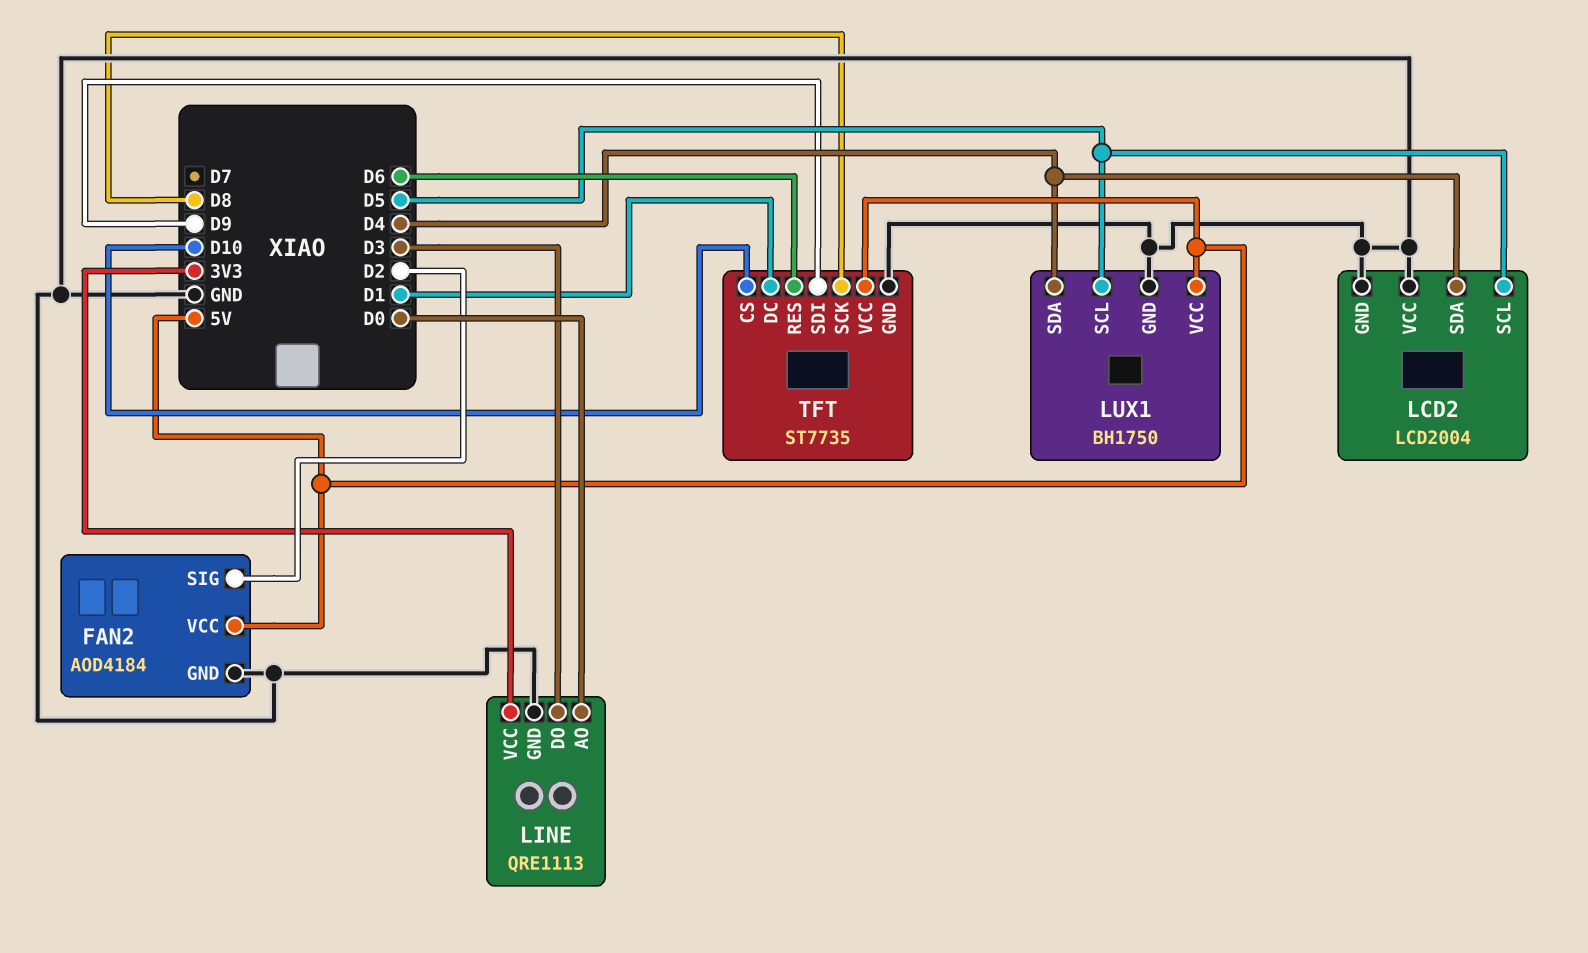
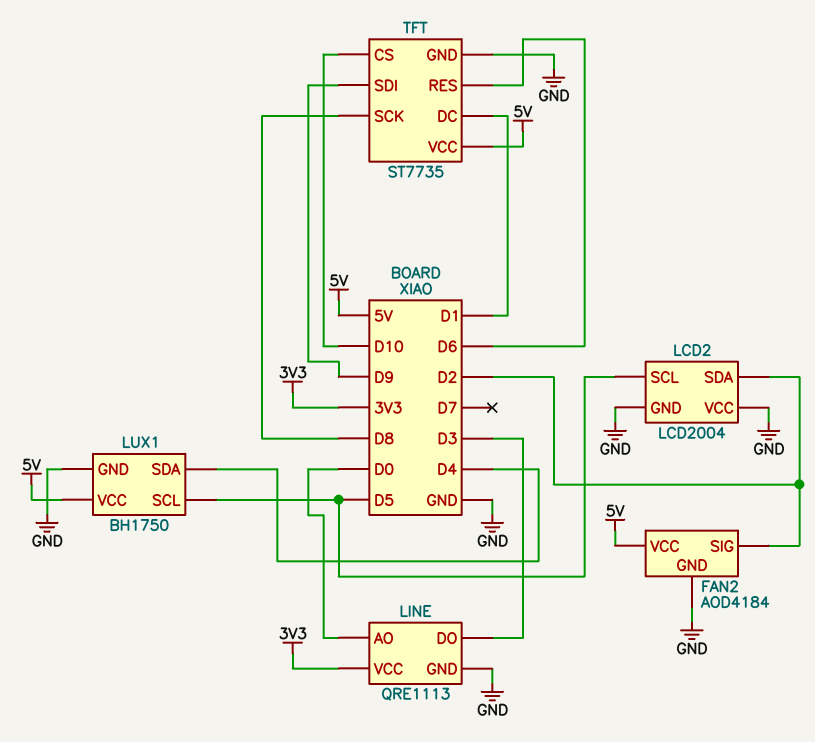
LCD2 pin SDA: D4 -> D2

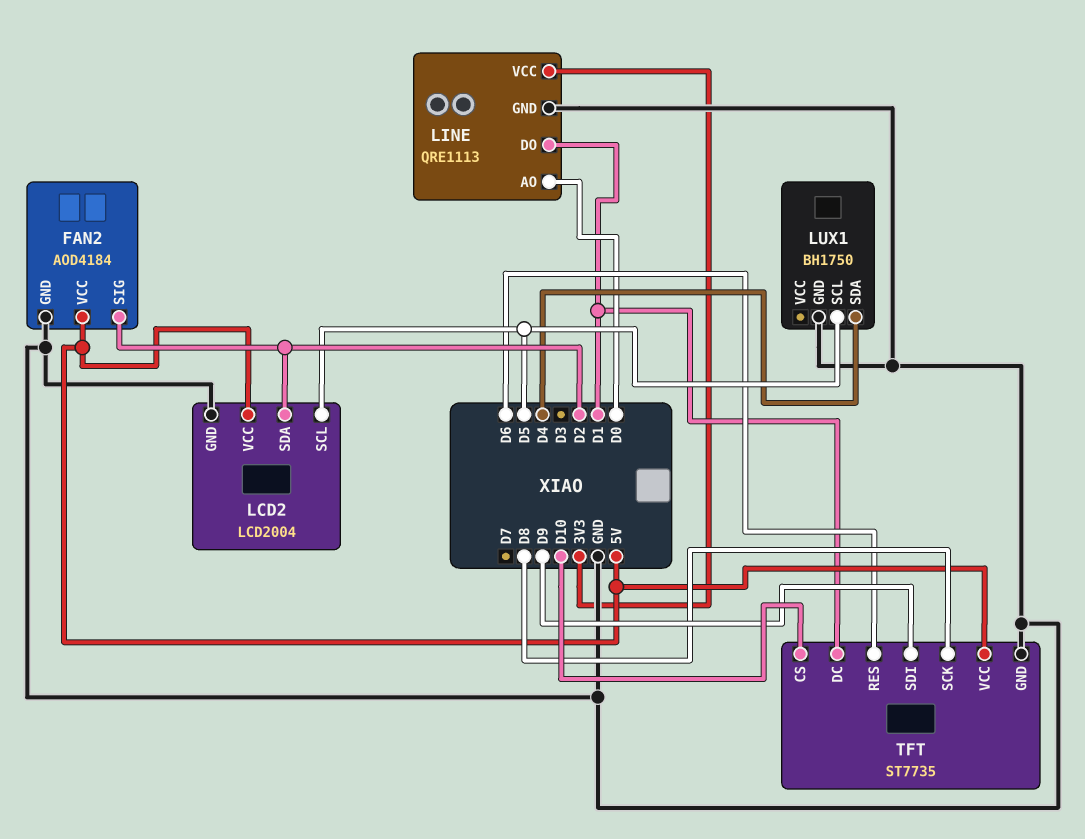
LCD2 pin VCC: GND -> 5V
LINE pin DO: D3 -> D1
LUX1 pin VCC: 5V -> none

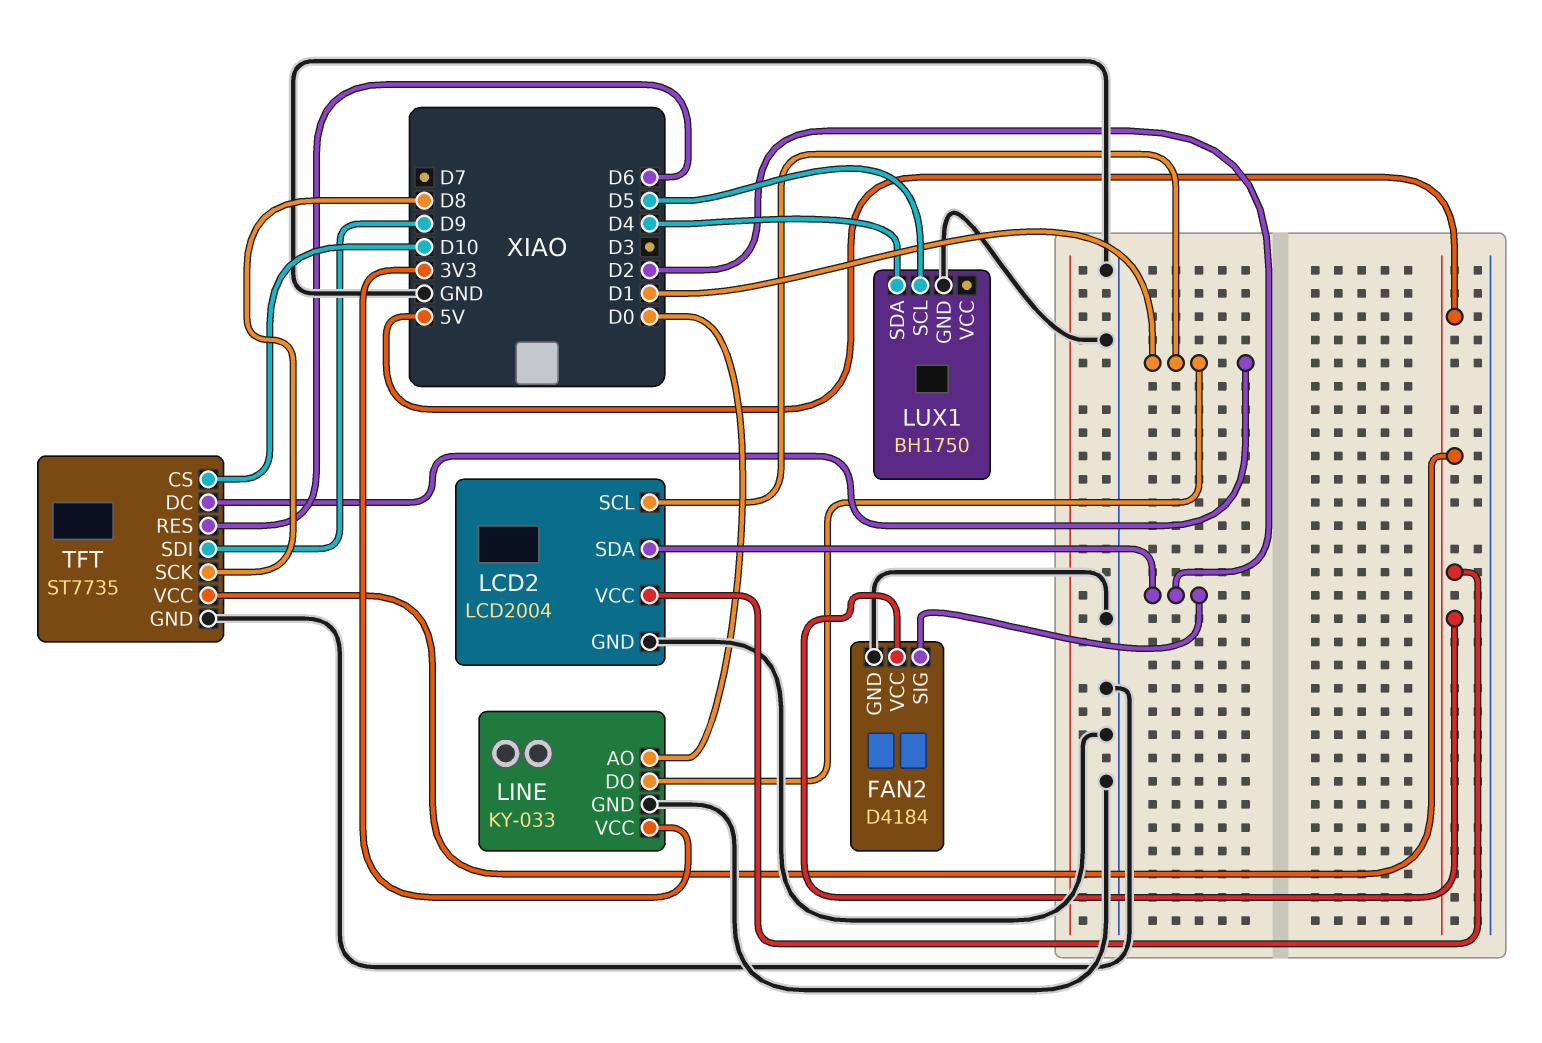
FAN2: AOD4184 -> D4184
LCD2 pin SCL: D5 -> D1
LINE: QRE1113 -> KY-033

